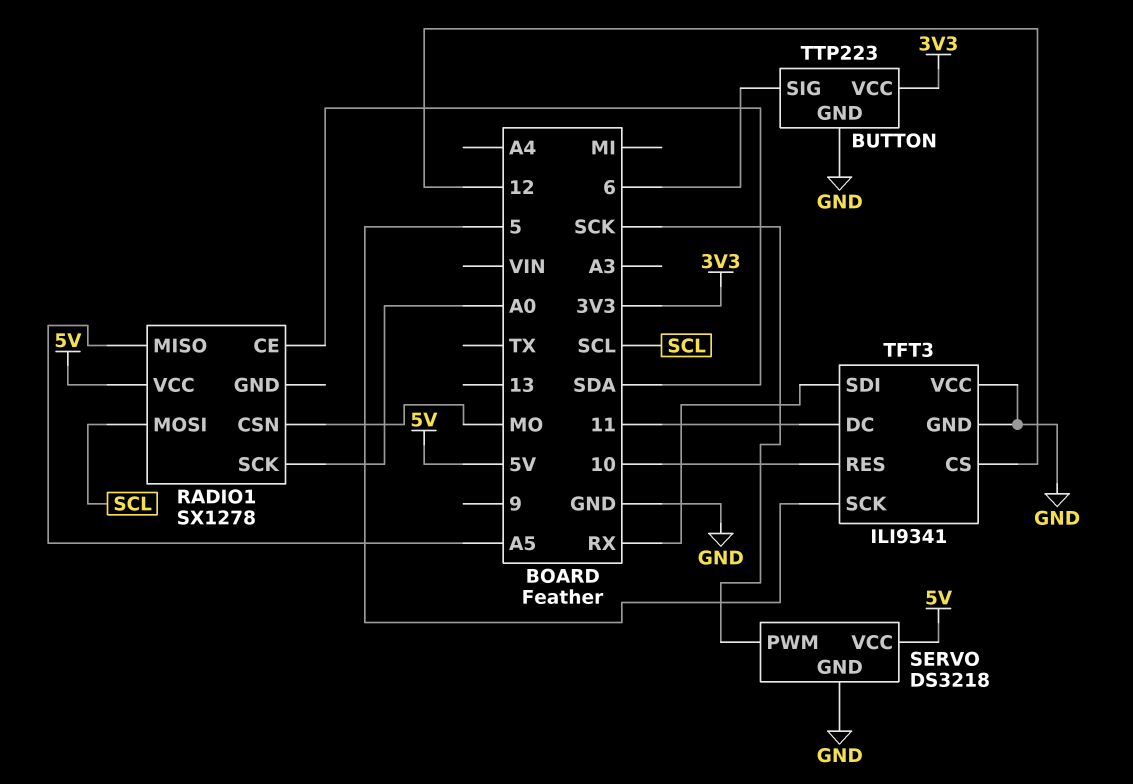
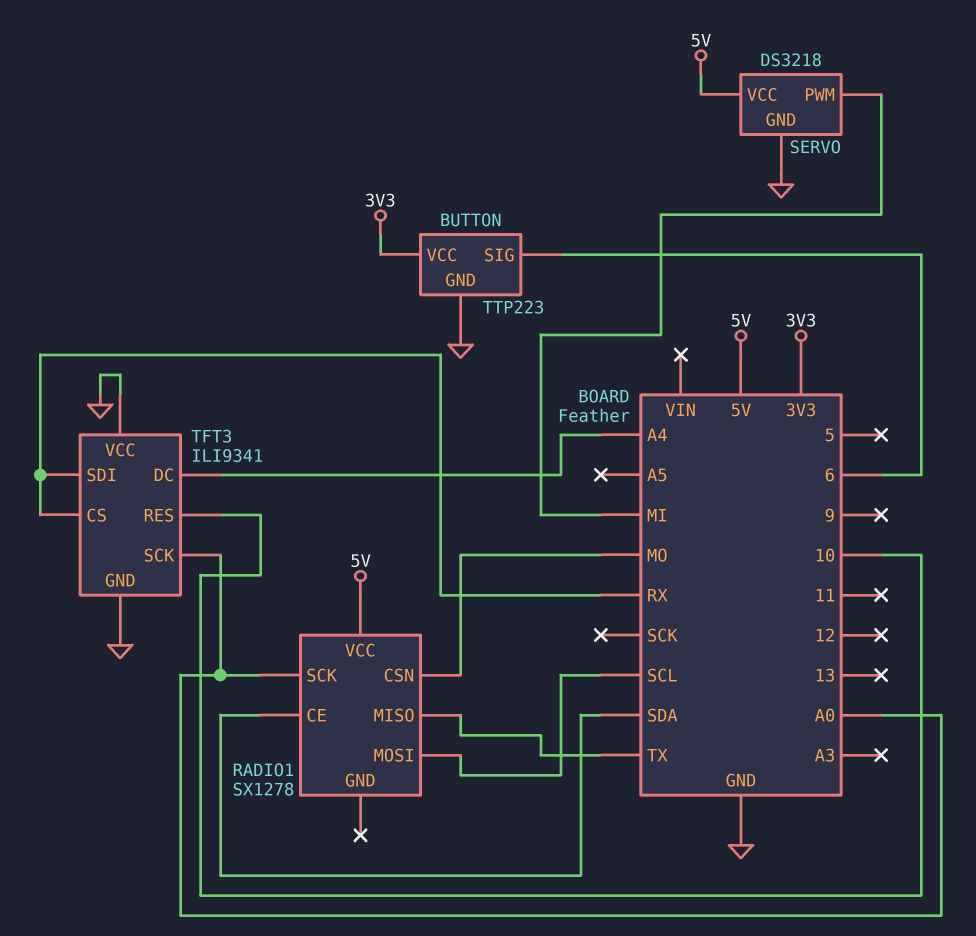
RADIO1 pin MISO: A5 -> TX
SERVO pin PWM: SCK -> MI
TFT3 pin CS: 12 -> RX
TFT3 pin DC: 11 -> A4
TFT3 pin SCK: 5 -> A0

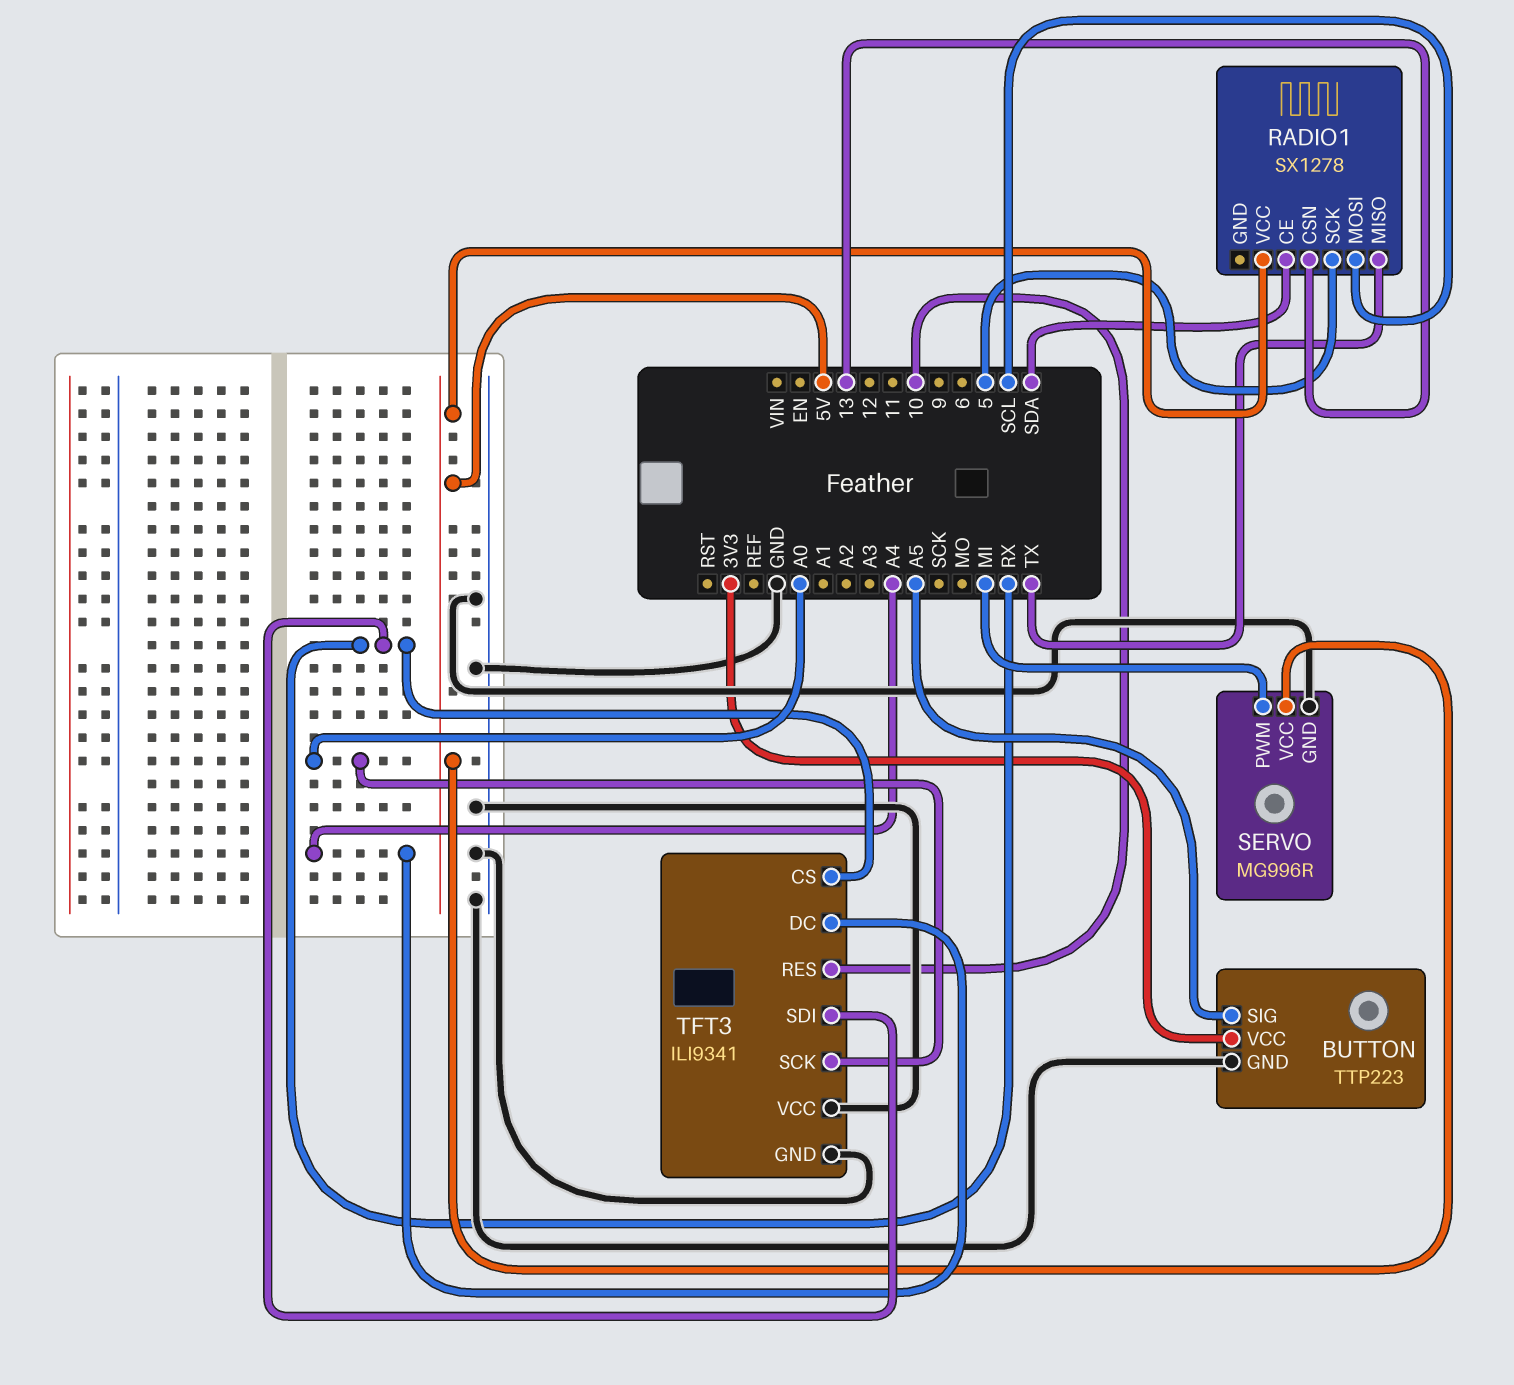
BUTTON pin SIG: 6 -> A5
RADIO1 pin CSN: MO -> 13
RADIO1 pin SCK: A0 -> 5
SERVO: DS3218 -> MG996R

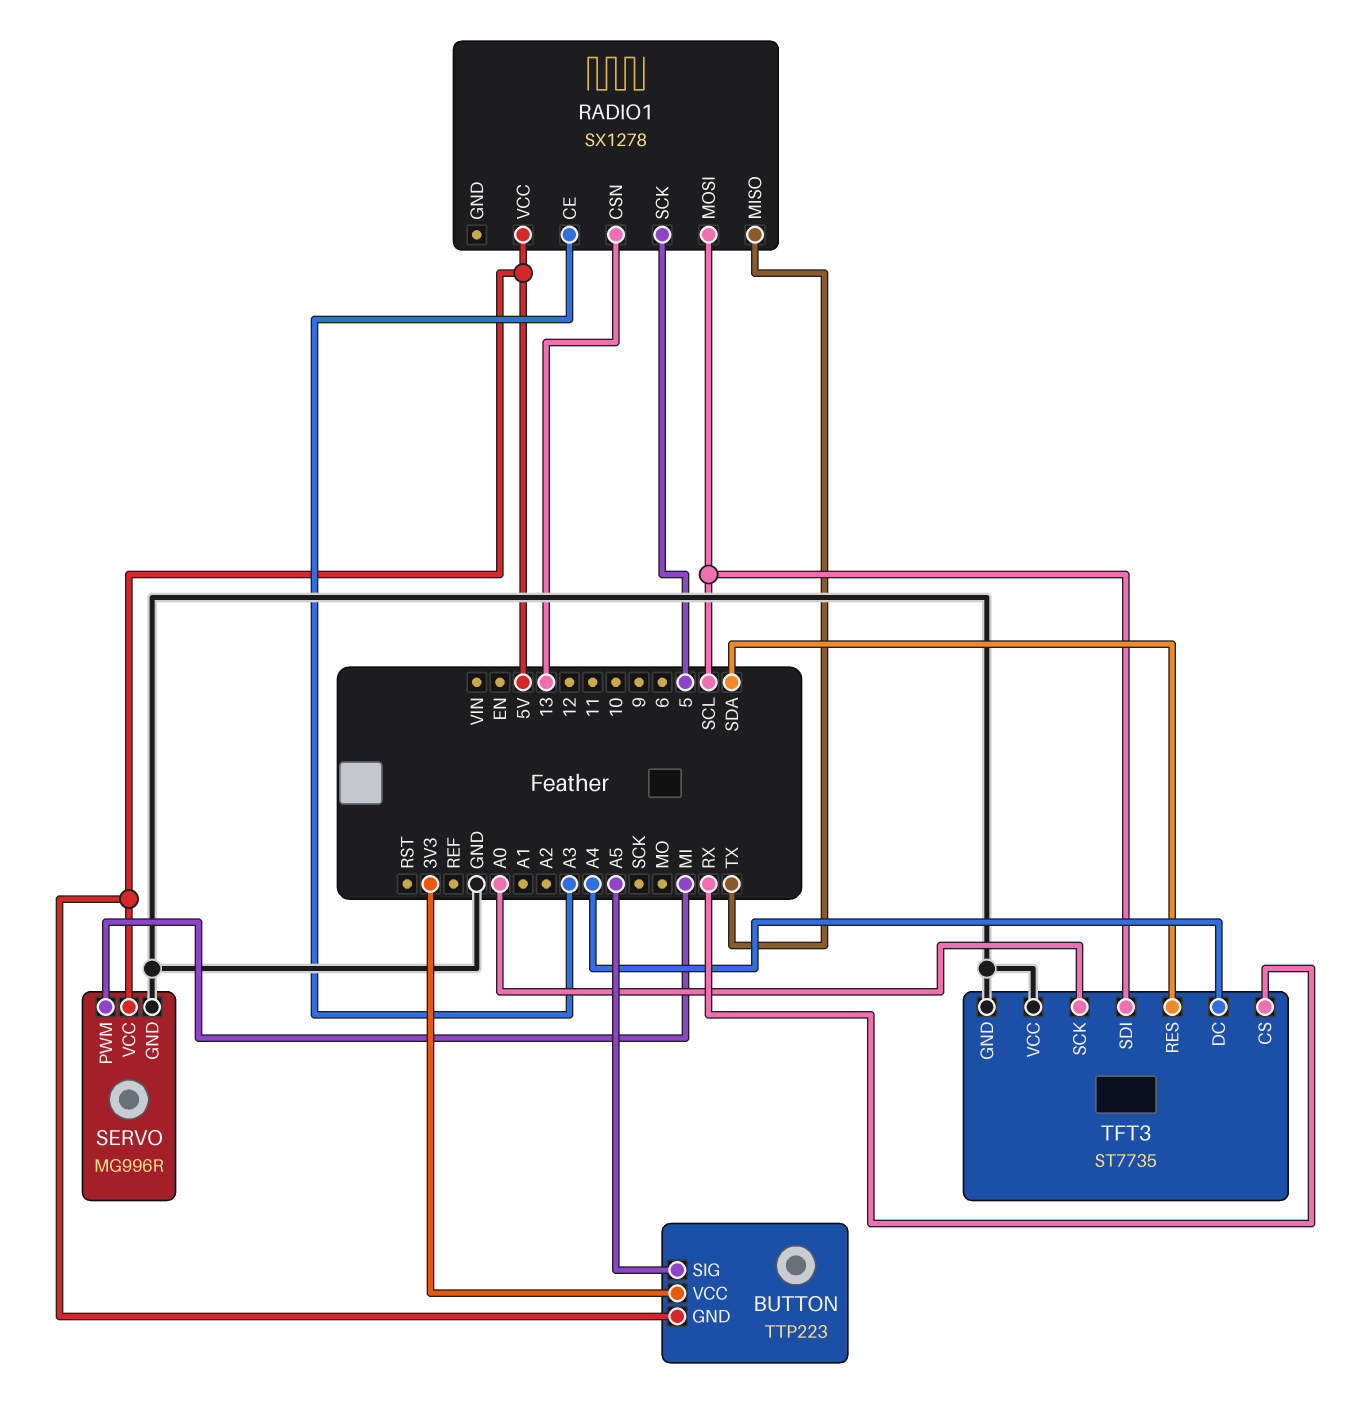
BUTTON pin GND: GND -> 5V
RADIO1 pin CE: SDA -> A3
TFT3: ILI9341 -> ST7735
TFT3 pin RES: 10 -> SDA
TFT3 pin SDI: RX -> SCL

